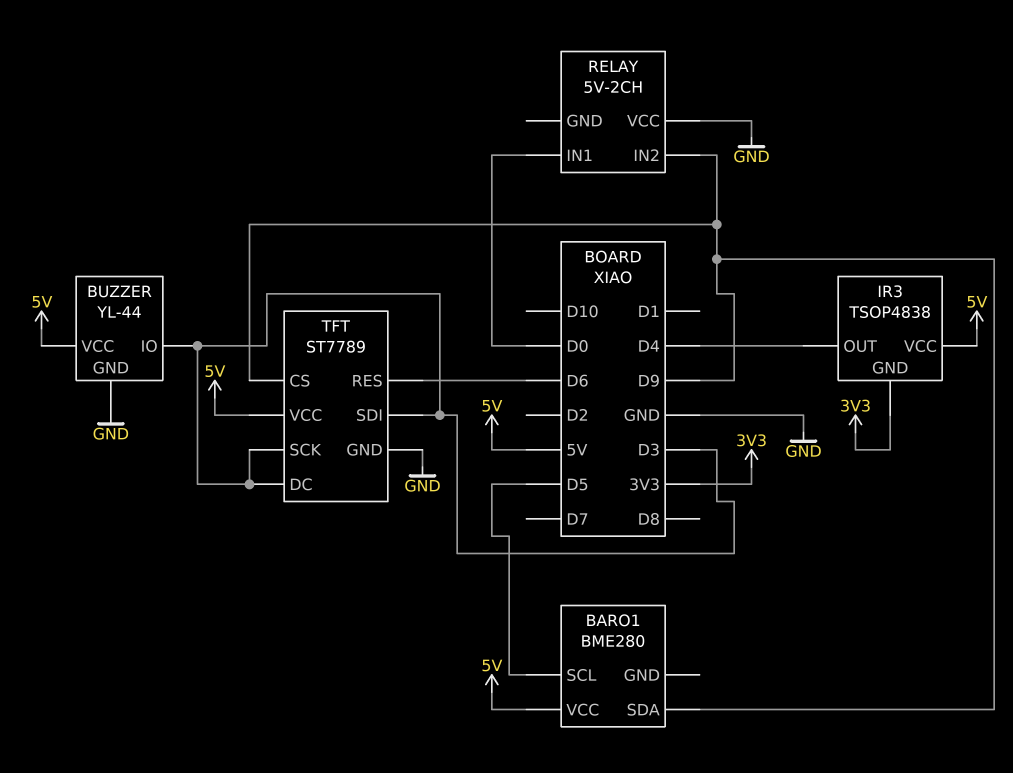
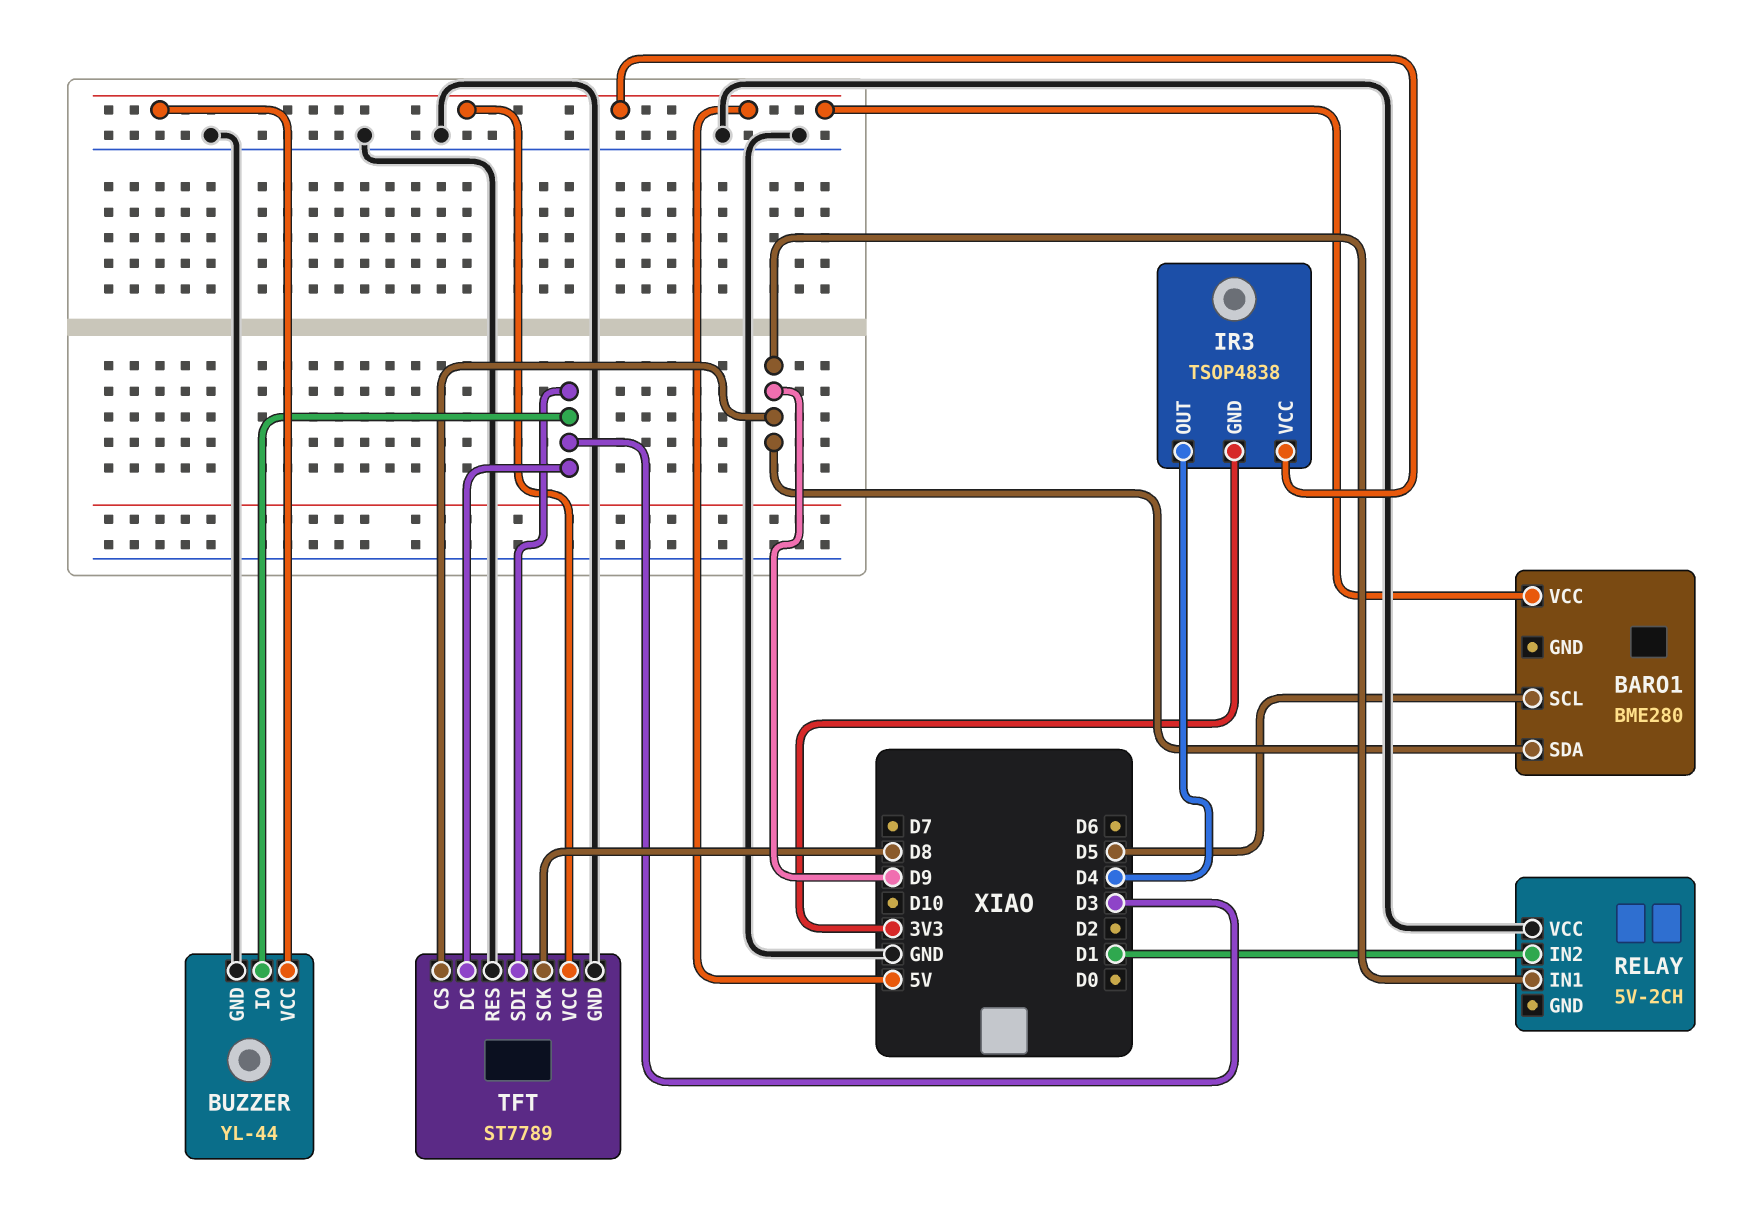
RELAY pin IN1: D0 -> D9
RELAY pin IN2: D9 -> D1
TFT pin RES: D6 -> GND
TFT pin SCK: D3 -> D8

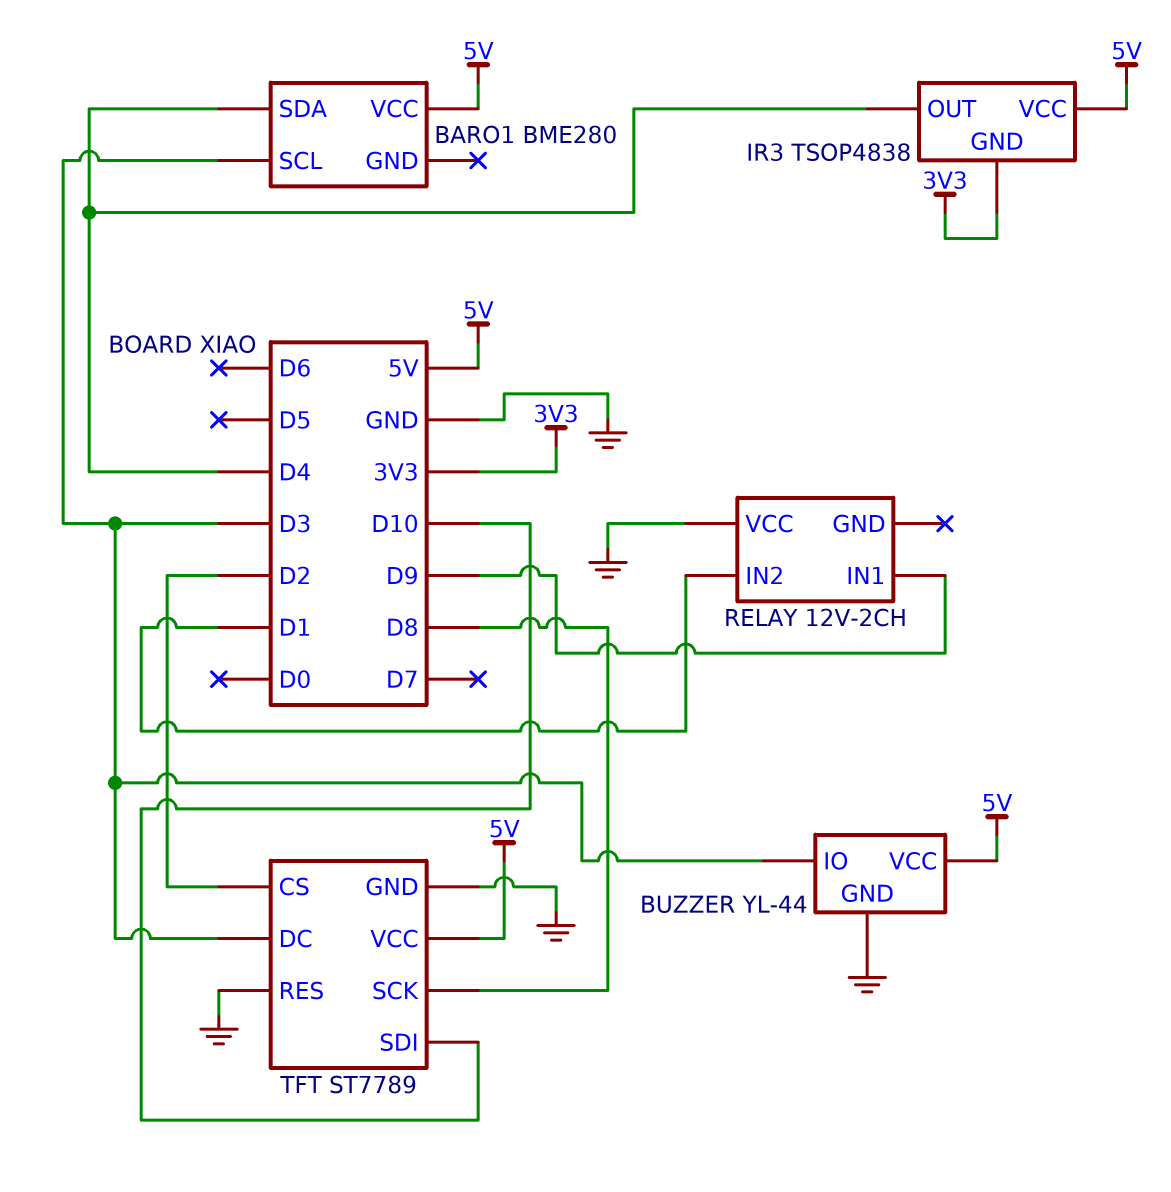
BARO1 pin SCL: D5 -> D3
BARO1 pin SDA: D9 -> D4
RELAY: 5V-2CH -> 12V-2CH
TFT pin CS: D9 -> D2
TFT pin SDI: D3 -> D10

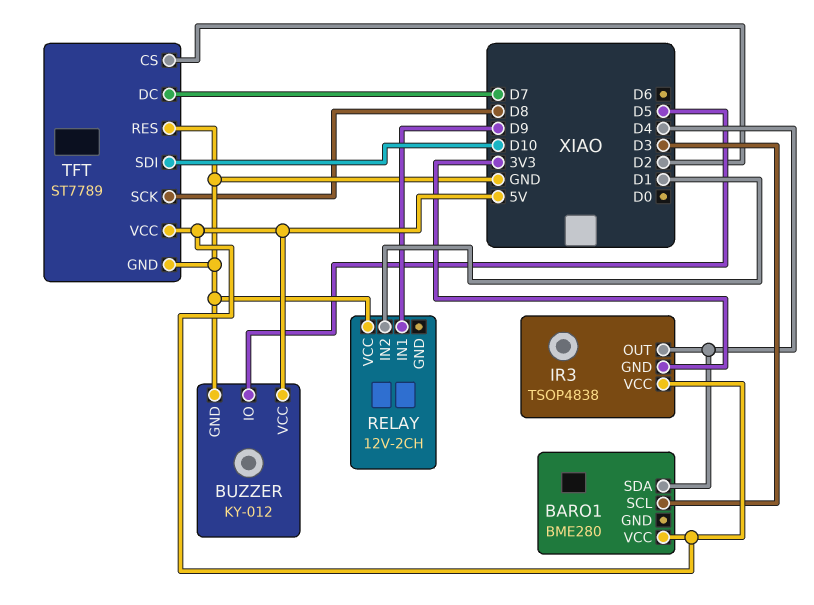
BUZZER: YL-44 -> KY-012
BUZZER pin IO: D3 -> D5
TFT pin DC: D3 -> D7

